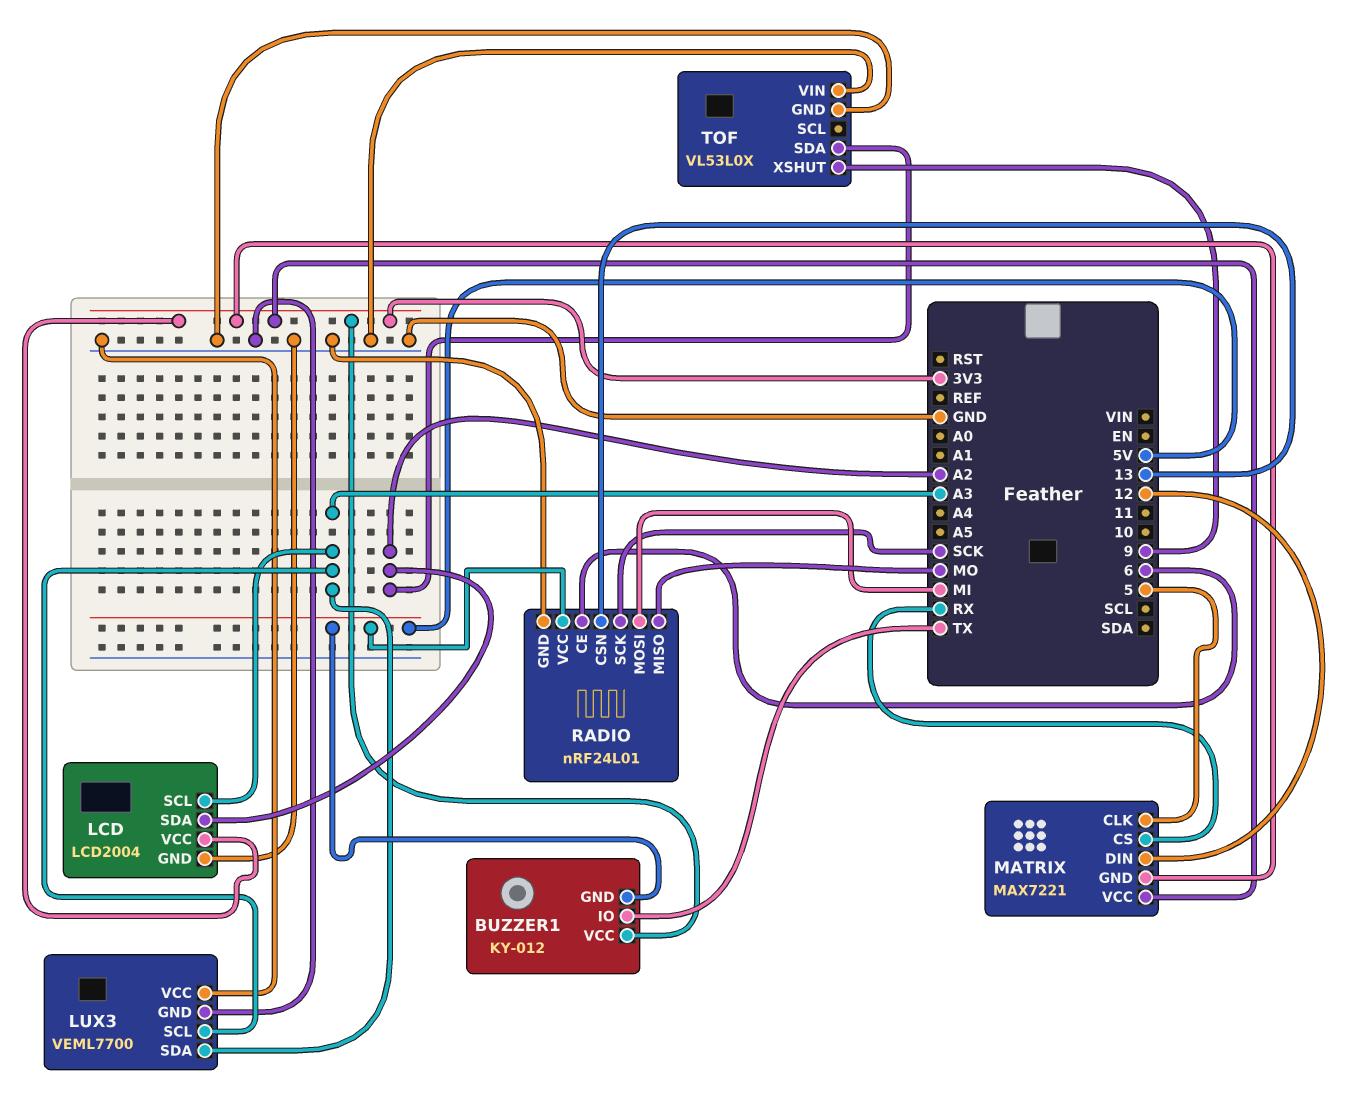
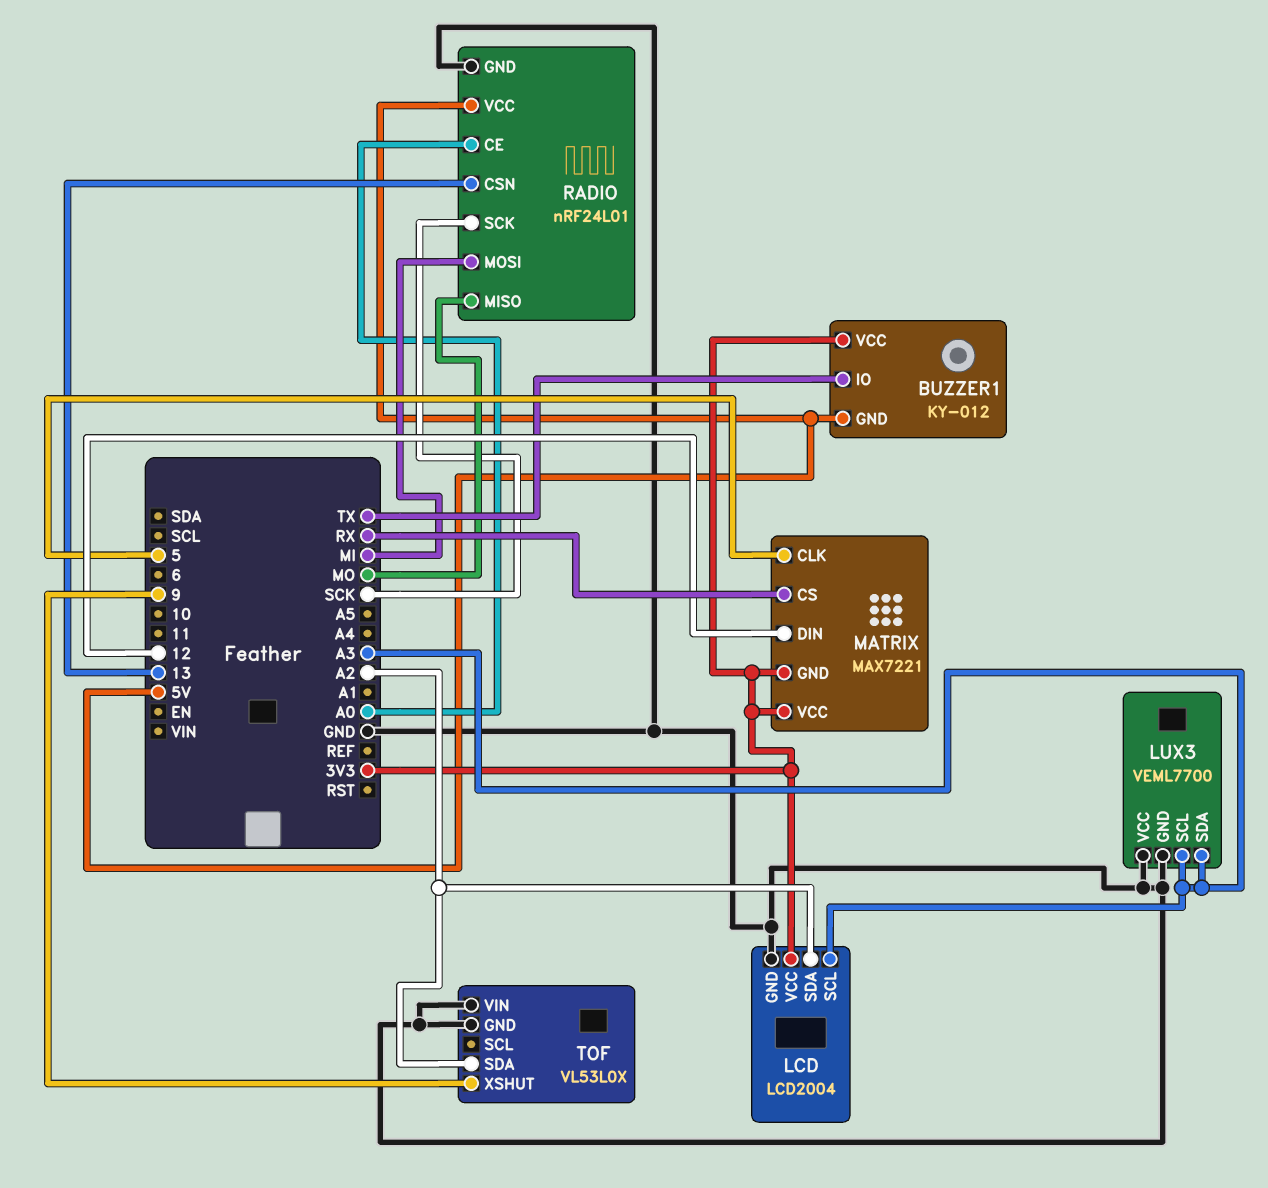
RADIO pin CE: 6 -> A0

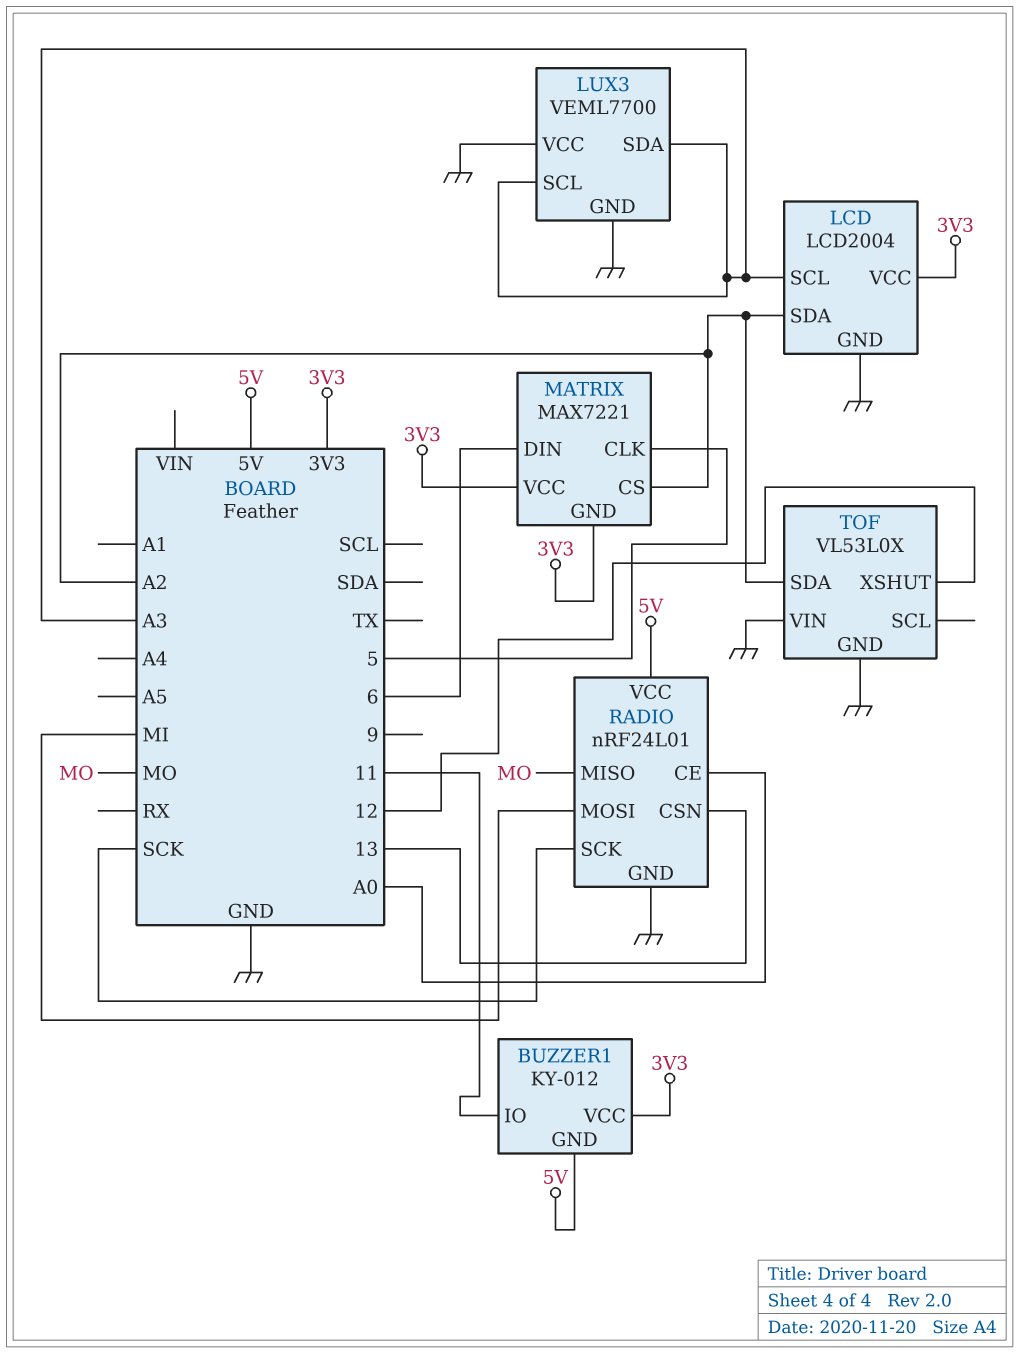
BUZZER1 pin IO: TX -> 11
MATRIX pin CS: RX -> A2
MATRIX pin DIN: 12 -> 6
TOF pin XSHUT: 9 -> 12

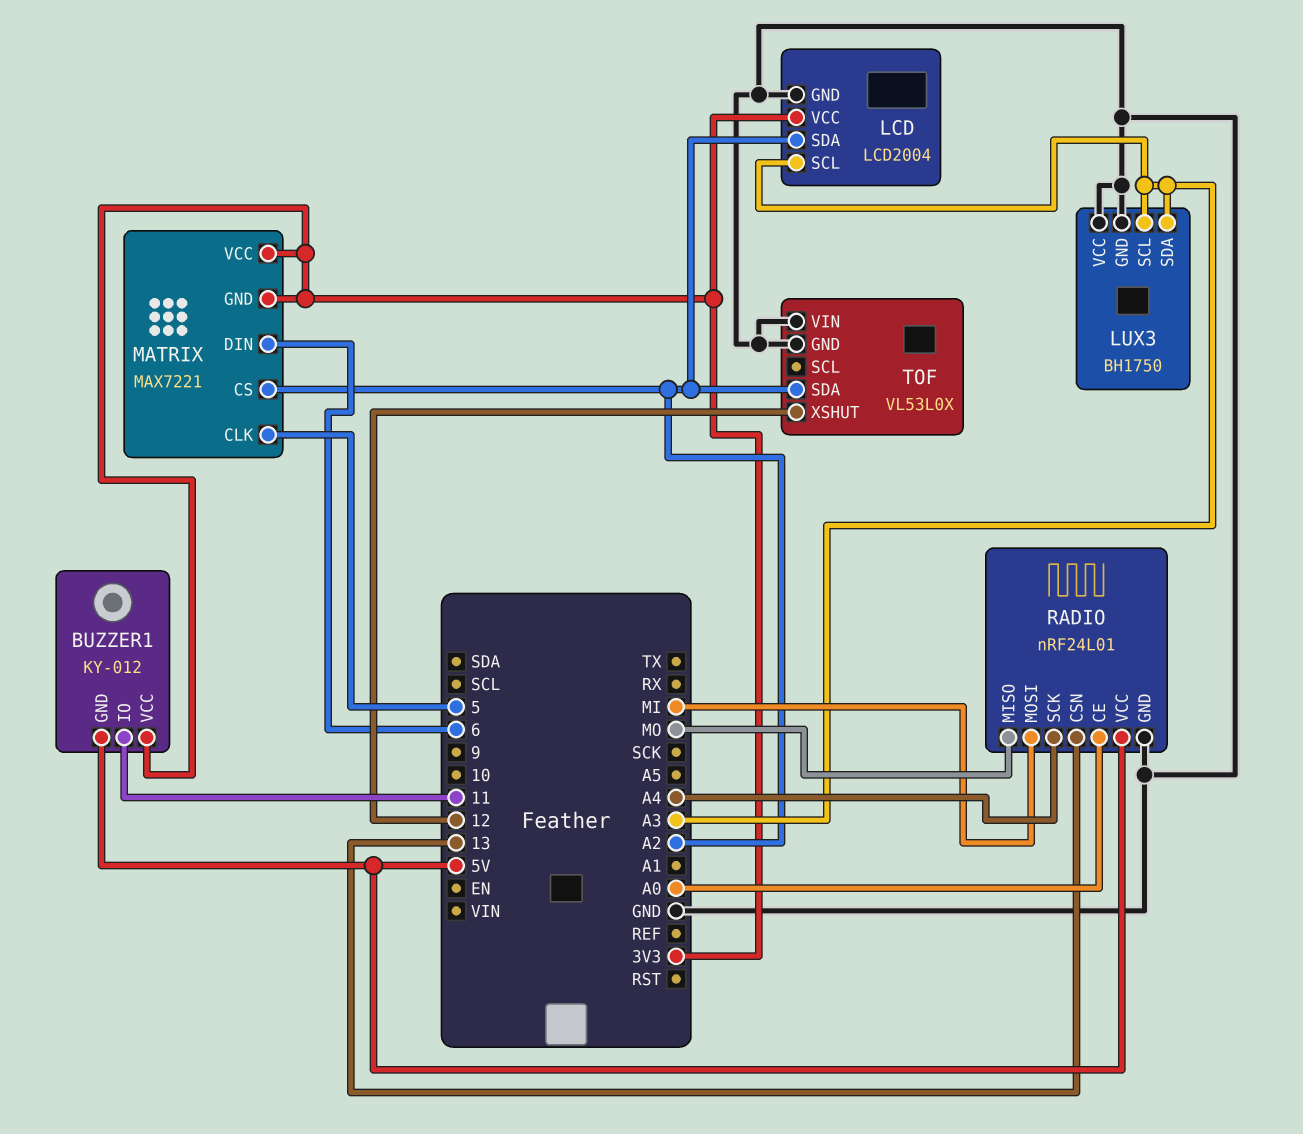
LUX3: VEML7700 -> BH1750
RADIO pin SCK: SCK -> A4

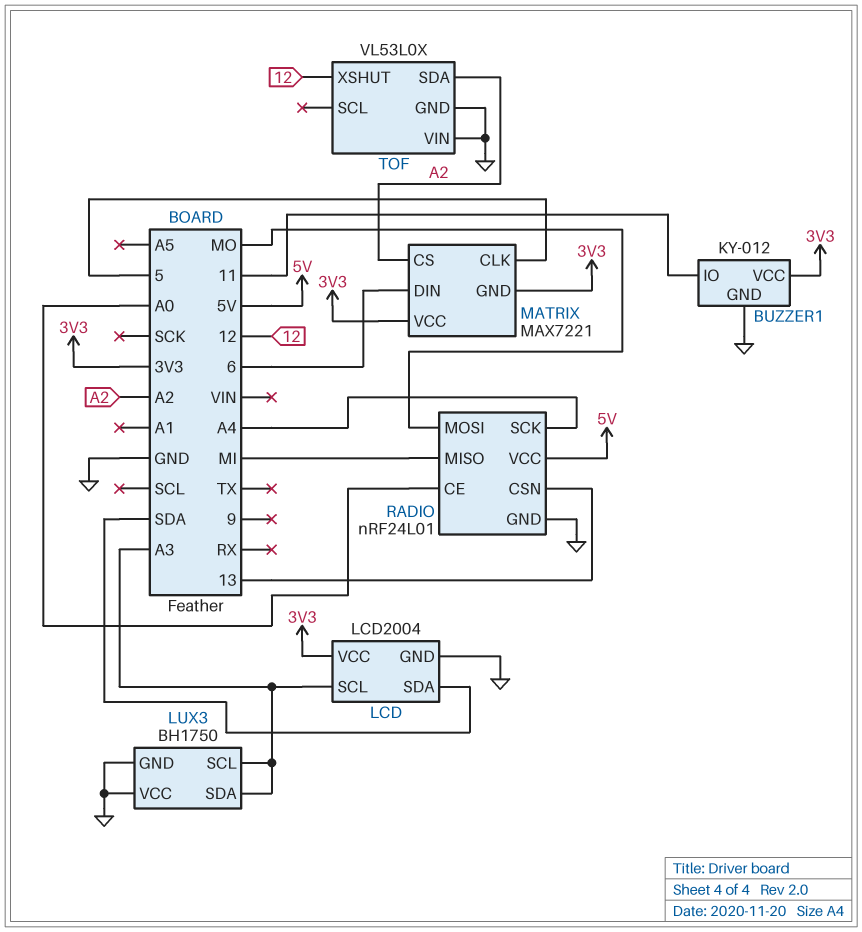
BUZZER1 pin GND: 5V -> GND
LCD pin SDA: A2 -> SDA
RADIO pin MISO: MO -> MI
RADIO pin MOSI: MI -> MO

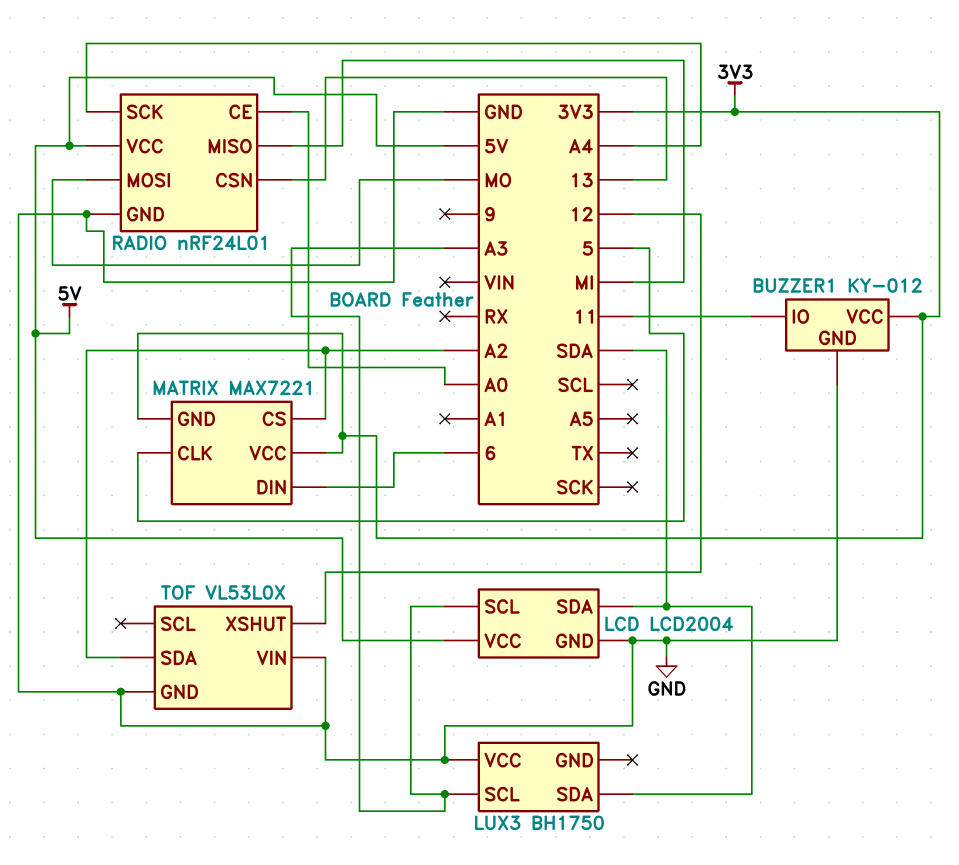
LCD pin VCC: 3V3 -> 5V
LUX3 pin GND: GND -> none
LUX3 pin SDA: A3 -> SDA

